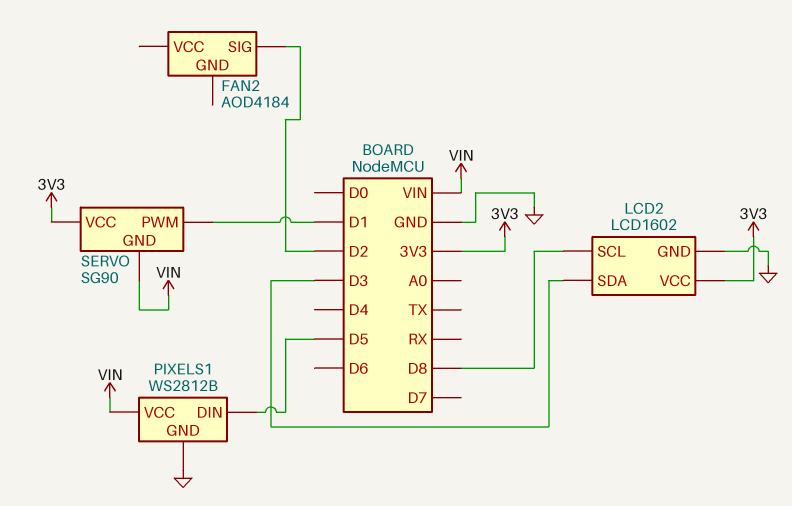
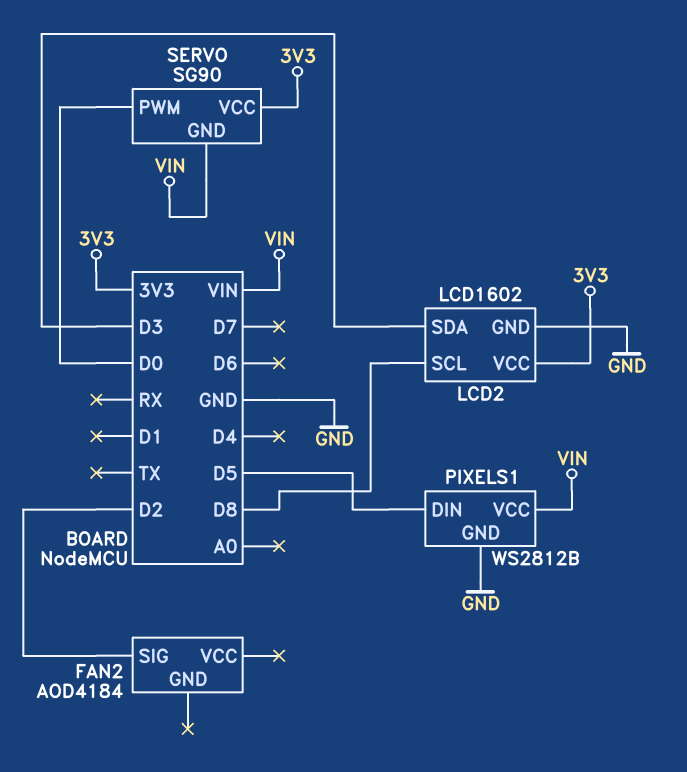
SERVO pin PWM: D1 -> D0

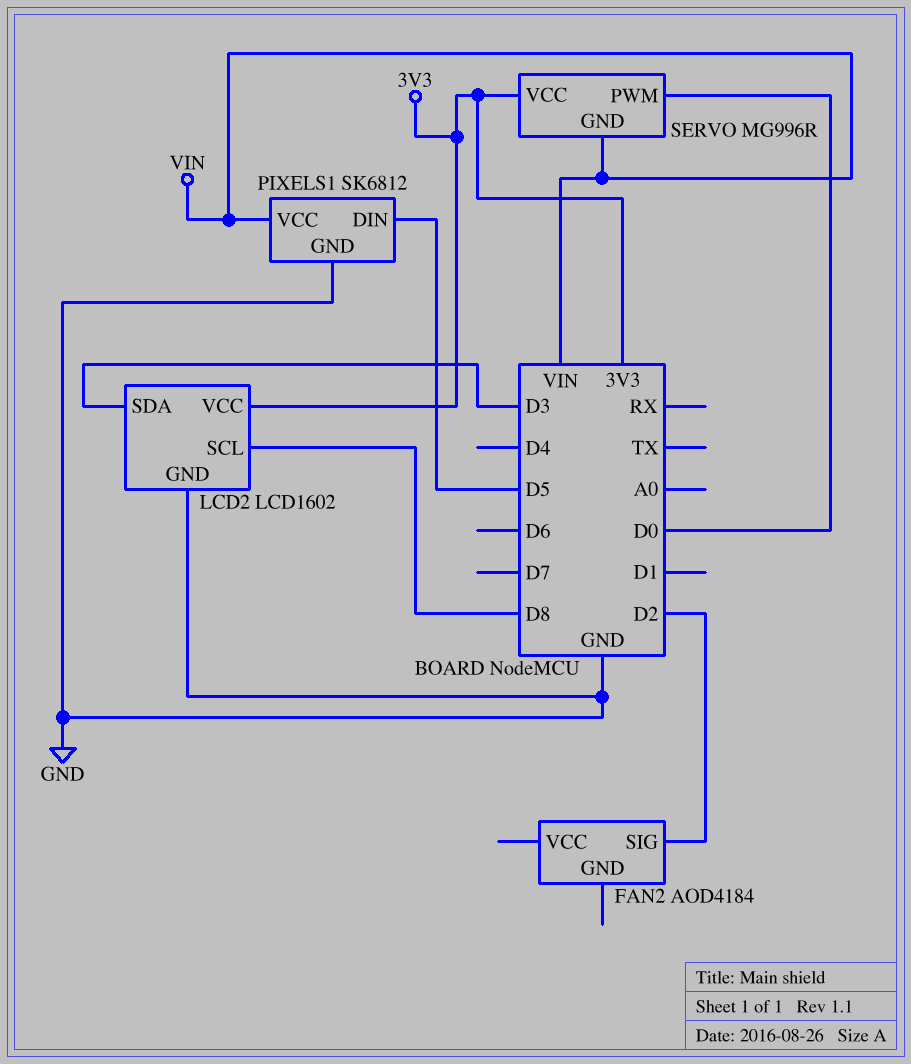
PIXELS1: WS2812B -> SK6812
SERVO: SG90 -> MG996R

